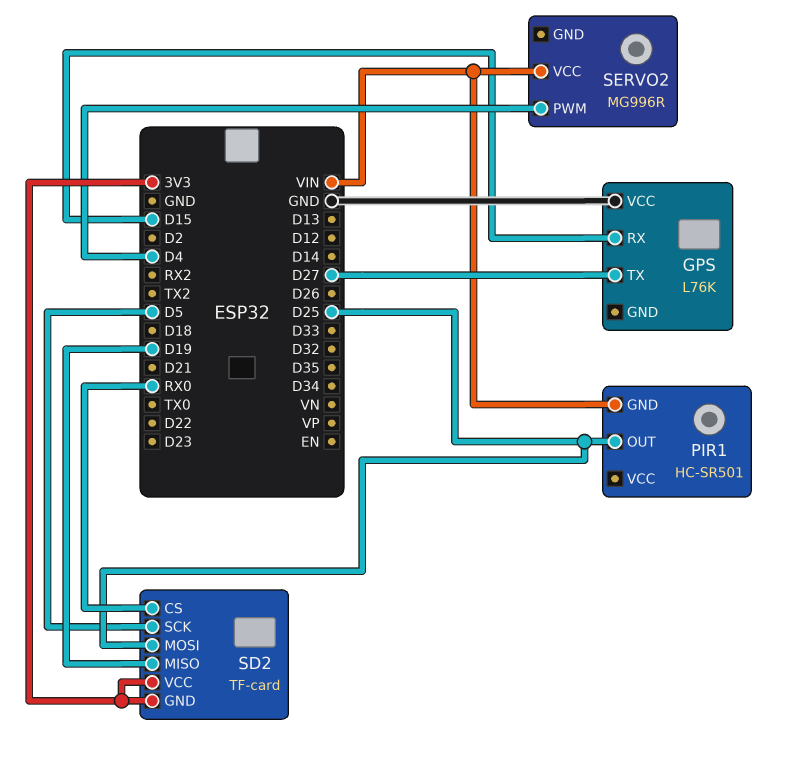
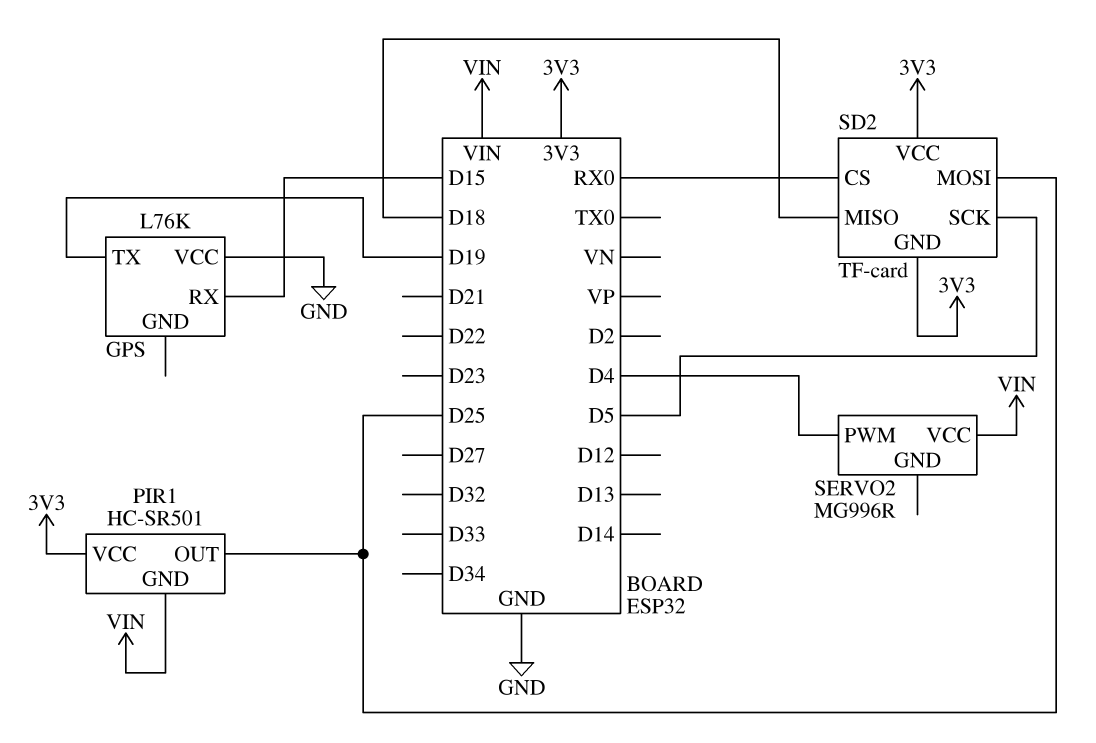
GPS pin TX: D27 -> D19
PIR1 pin VCC: none -> 3V3
SD2 pin MISO: D19 -> D18

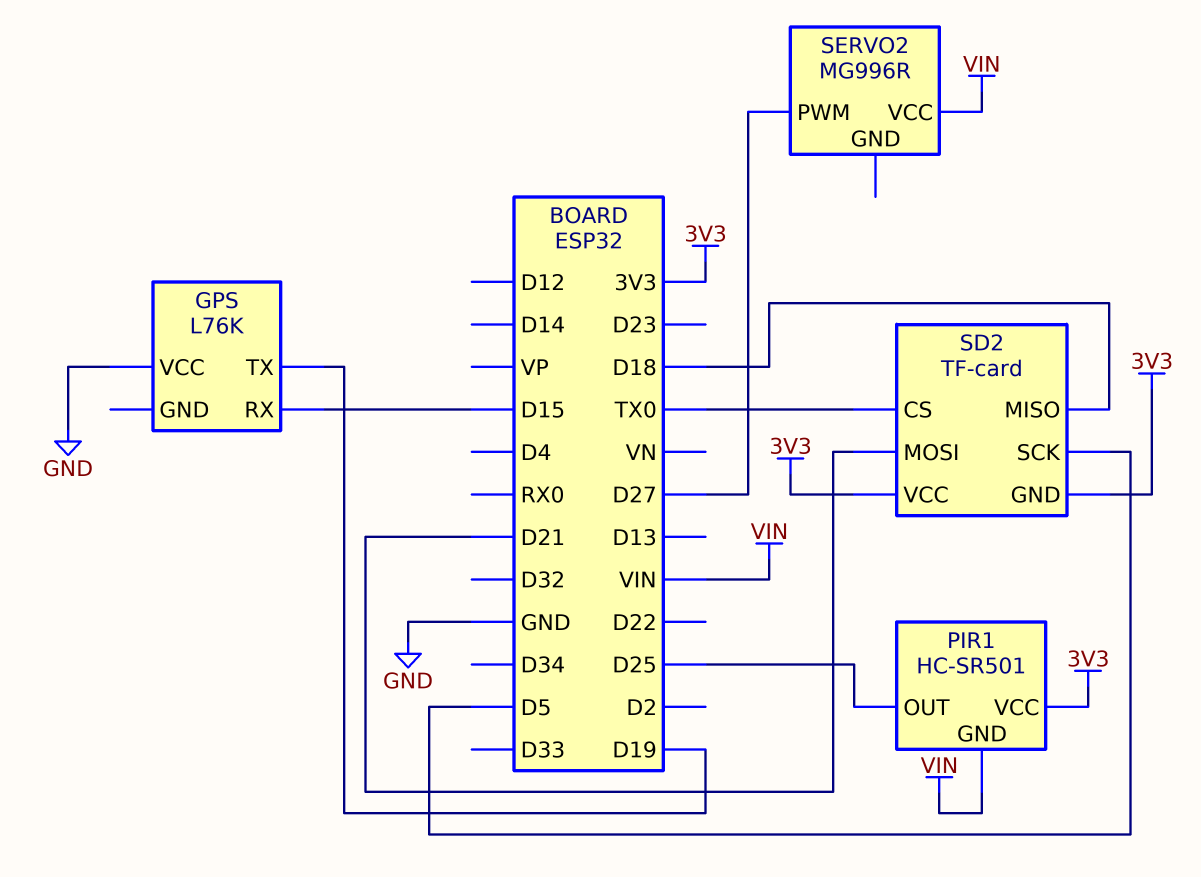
SD2 pin CS: RX0 -> TX0
SD2 pin MOSI: D25 -> D21
SERVO2 pin PWM: D4 -> D27

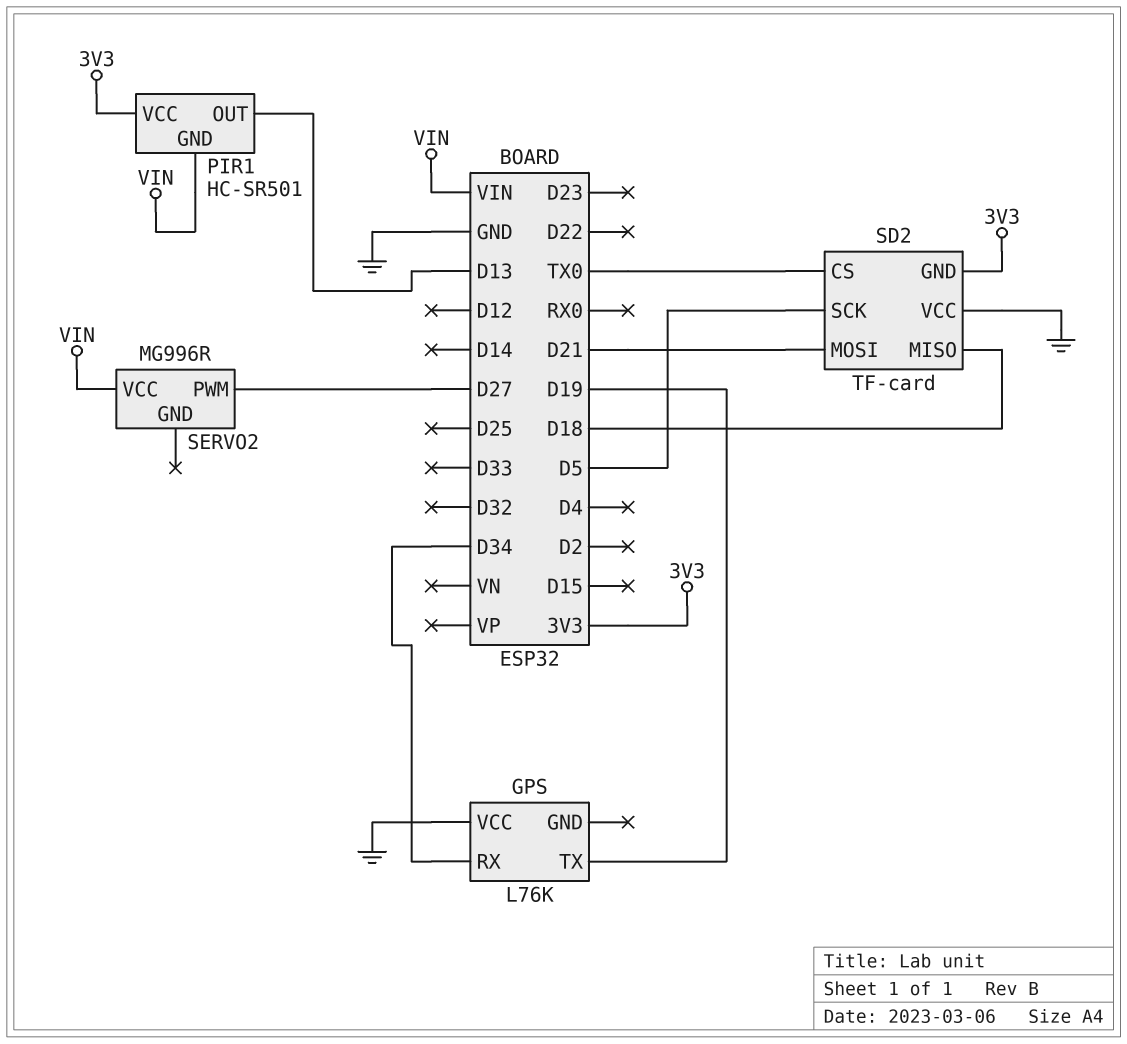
GPS pin RX: D15 -> D34
PIR1 pin OUT: D25 -> D13
SD2 pin VCC: 3V3 -> GND

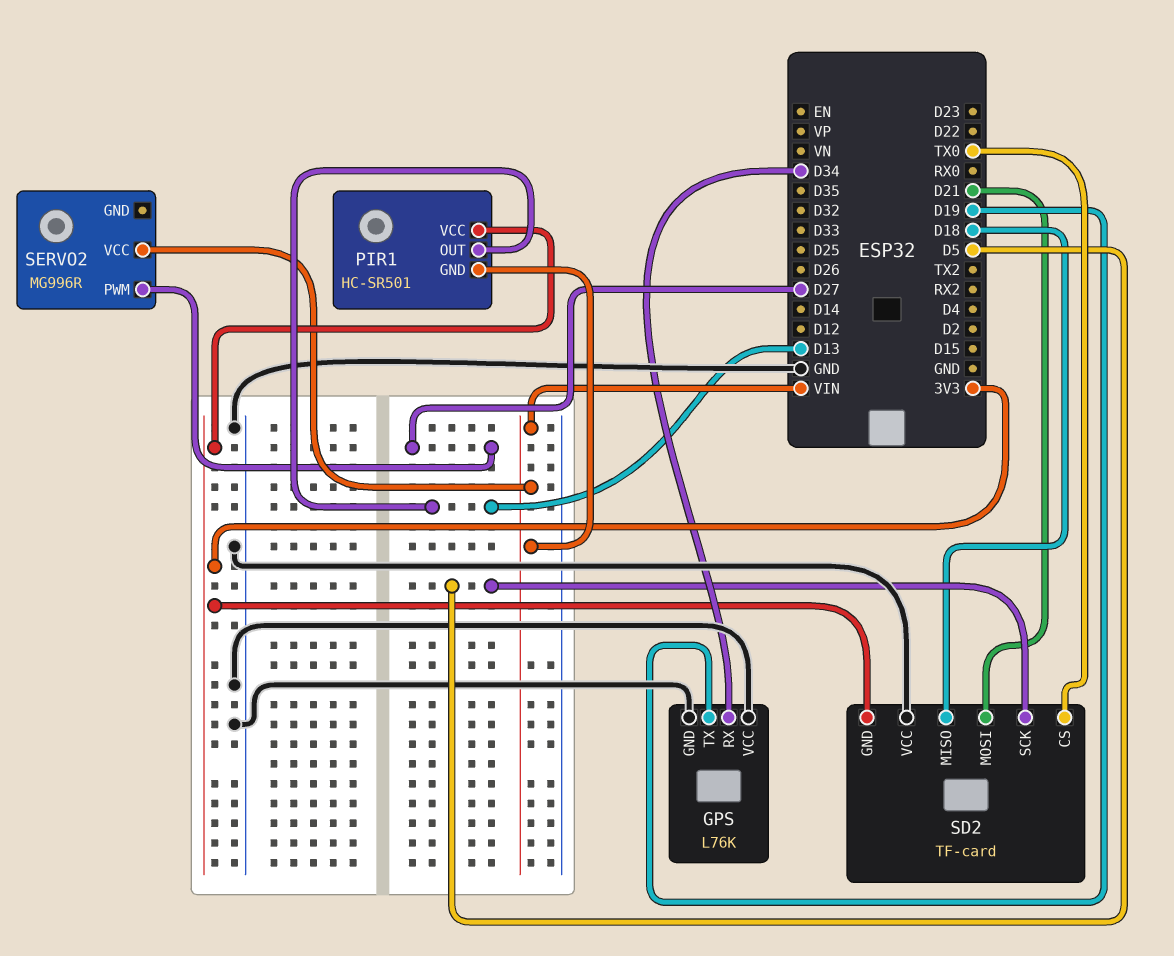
GPS pin GND: none -> GND

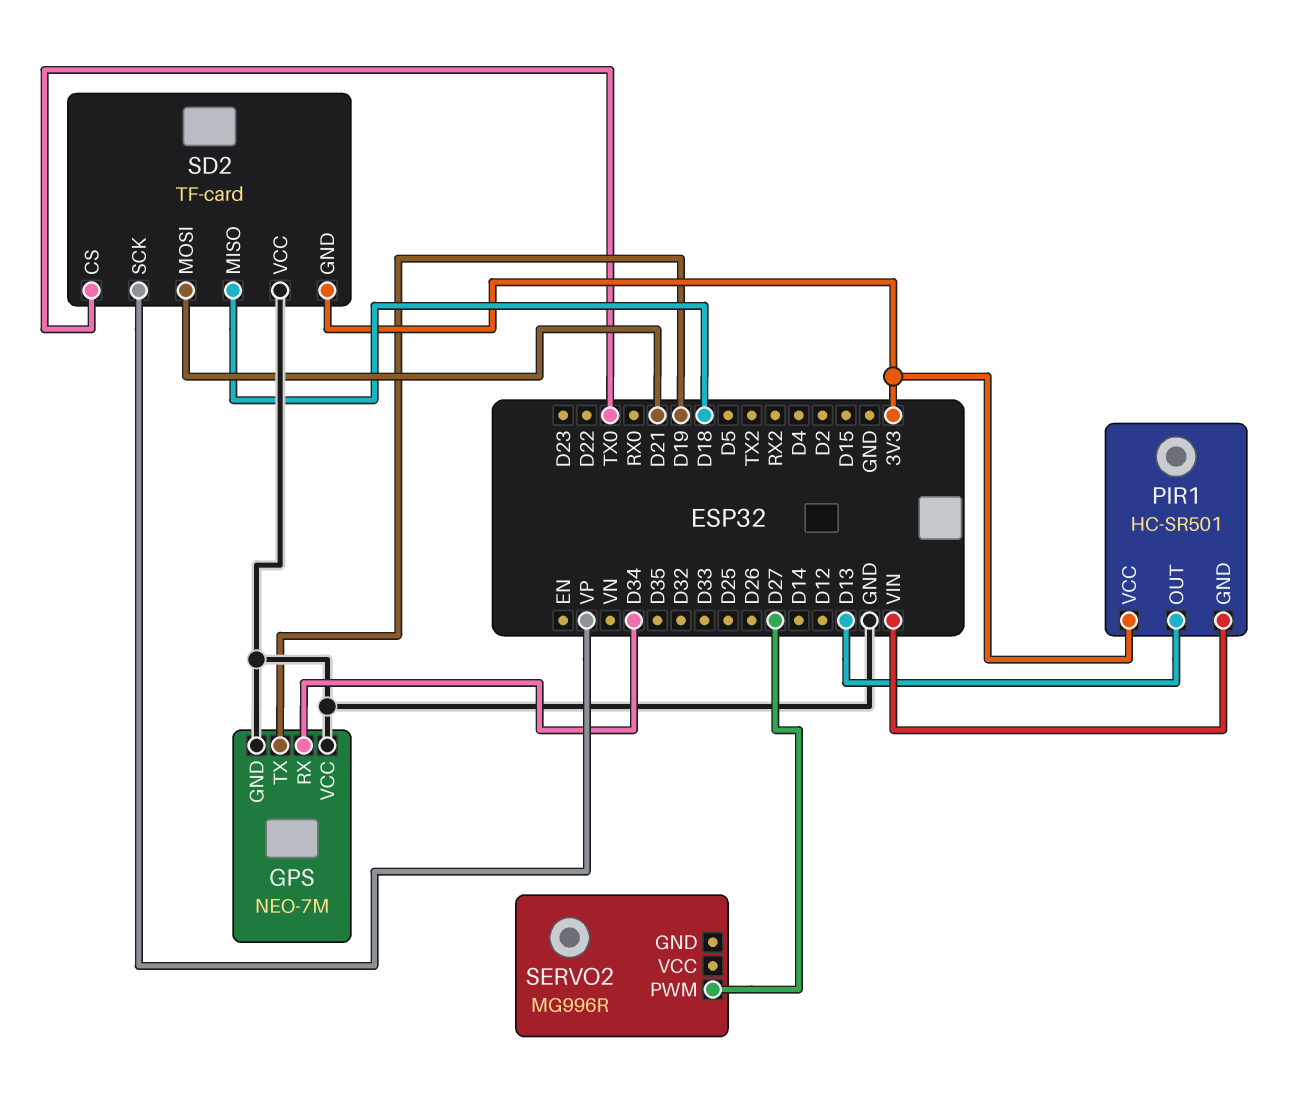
GPS: L76K -> NEO-7M
SD2 pin SCK: D5 -> VP
SERVO2 pin VCC: VIN -> none

